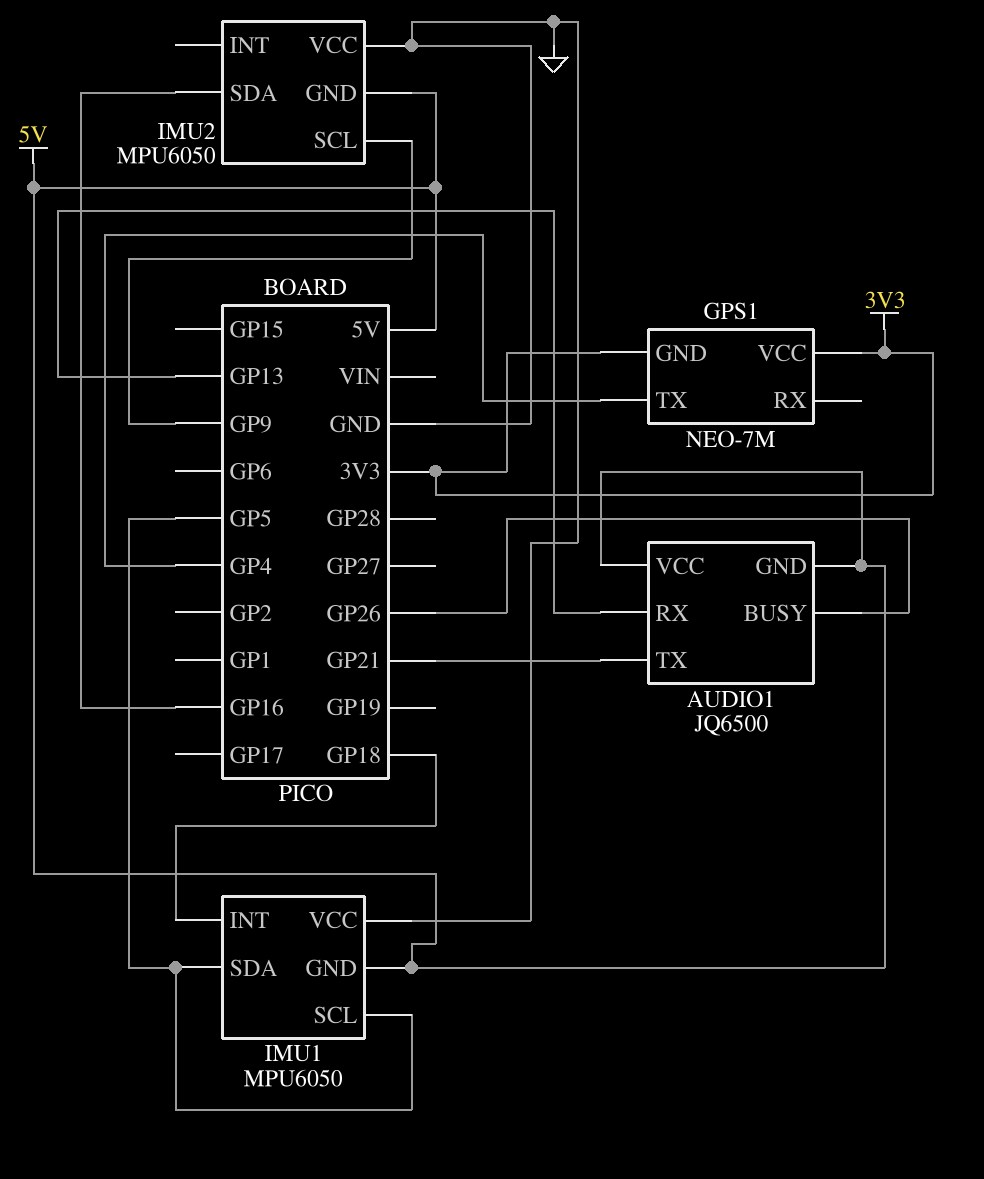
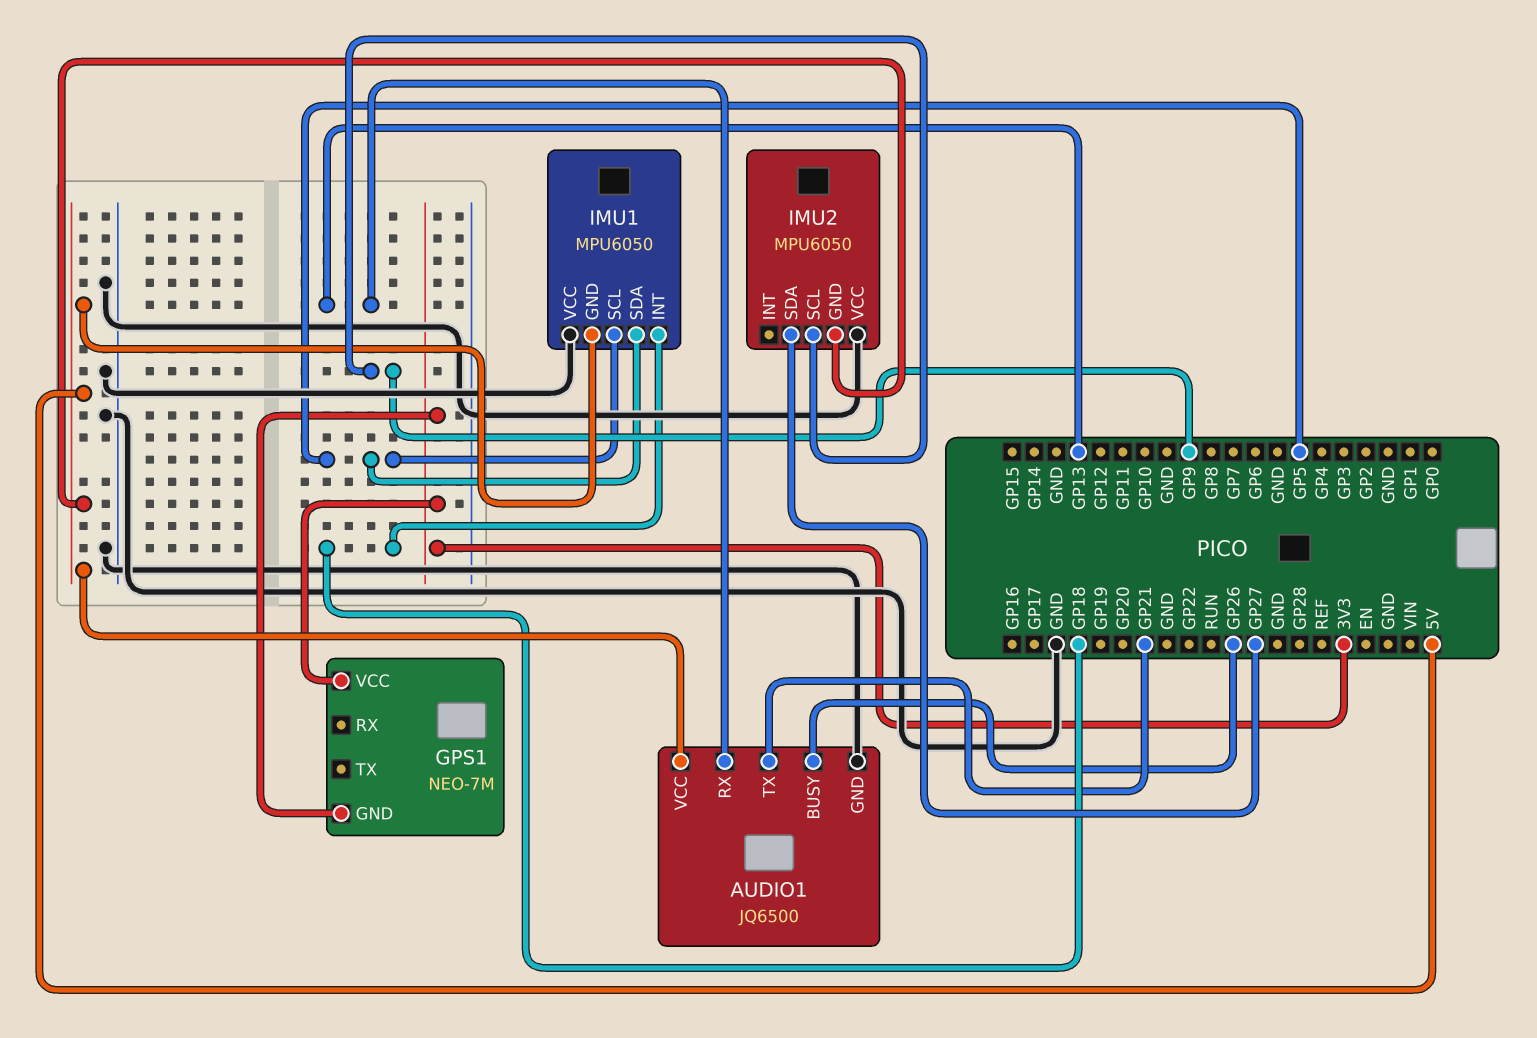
AUDIO1 pin GND: 5V -> GND
GPS1 pin TX: GP4 -> none
IMU2 pin SDA: GP16 -> GP27

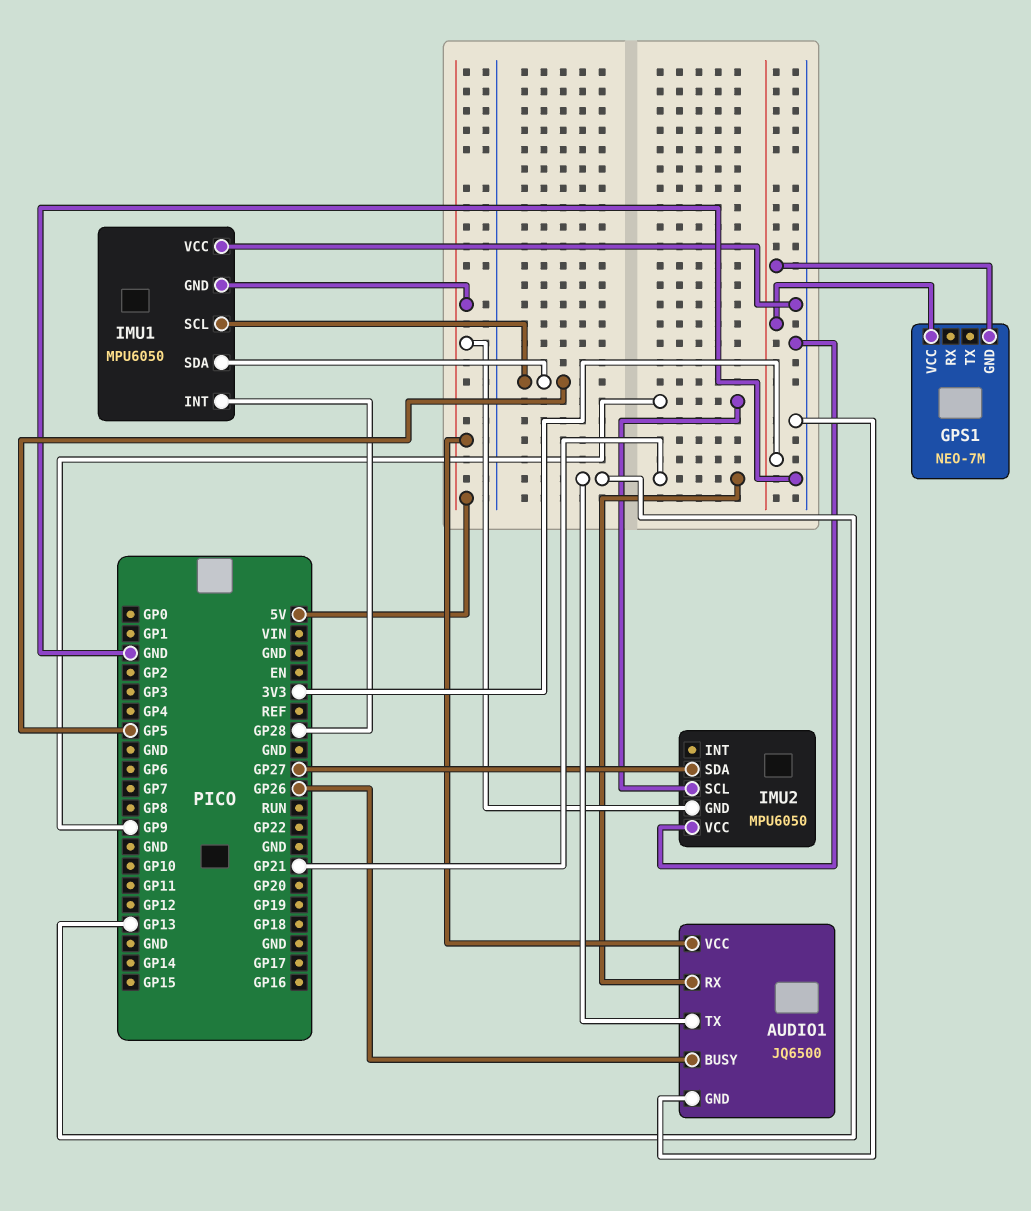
AUDIO1 pin RX: GP13 -> GP21
AUDIO1 pin TX: GP21 -> GP13
IMU1 pin INT: GP18 -> GP28

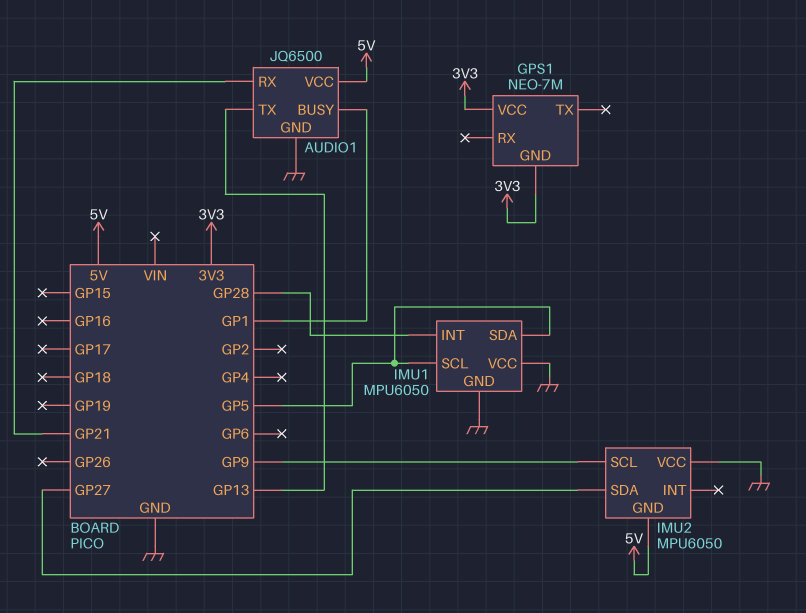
AUDIO1 pin BUSY: GP26 -> GP1
IMU1 pin GND: 5V -> GND

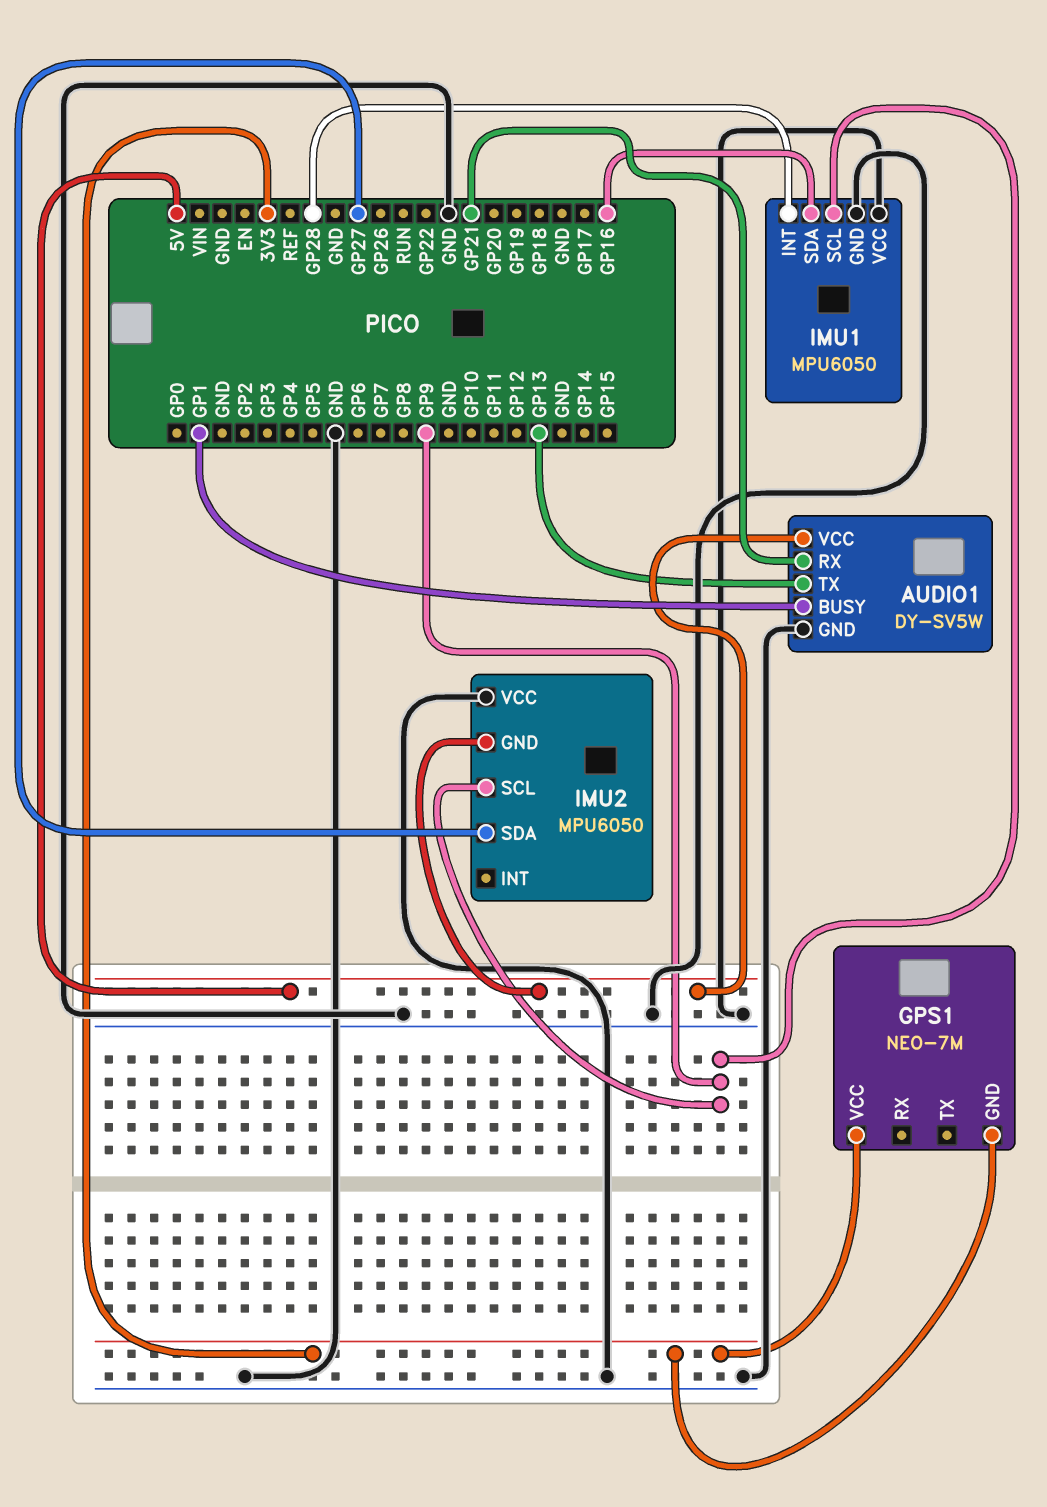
AUDIO1: JQ6500 -> DY-SV5W
IMU1 pin SCL: GP5 -> GP9
IMU1 pin SDA: GP5 -> GP16

